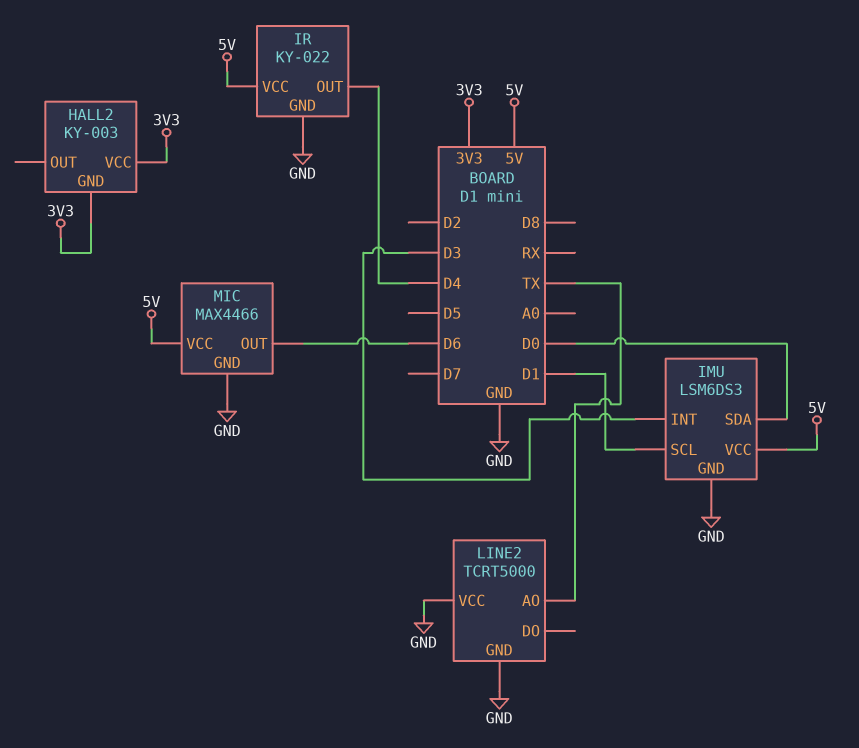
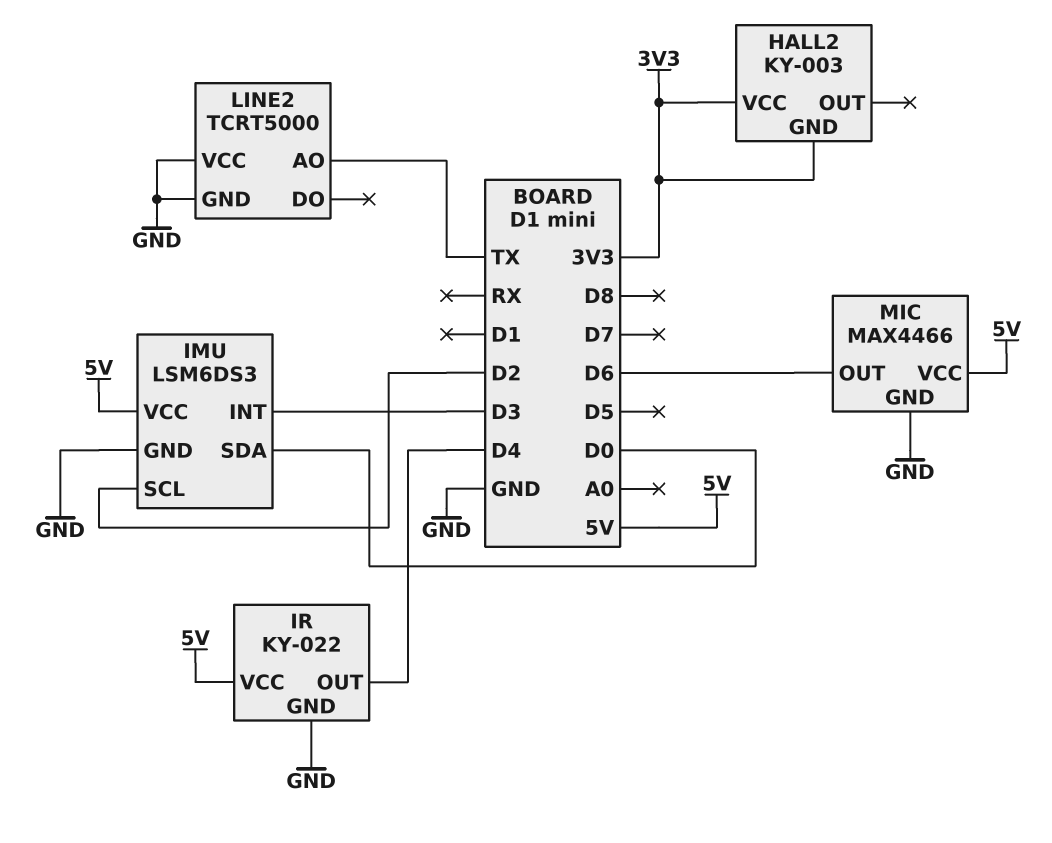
IMU pin SCL: D1 -> D2

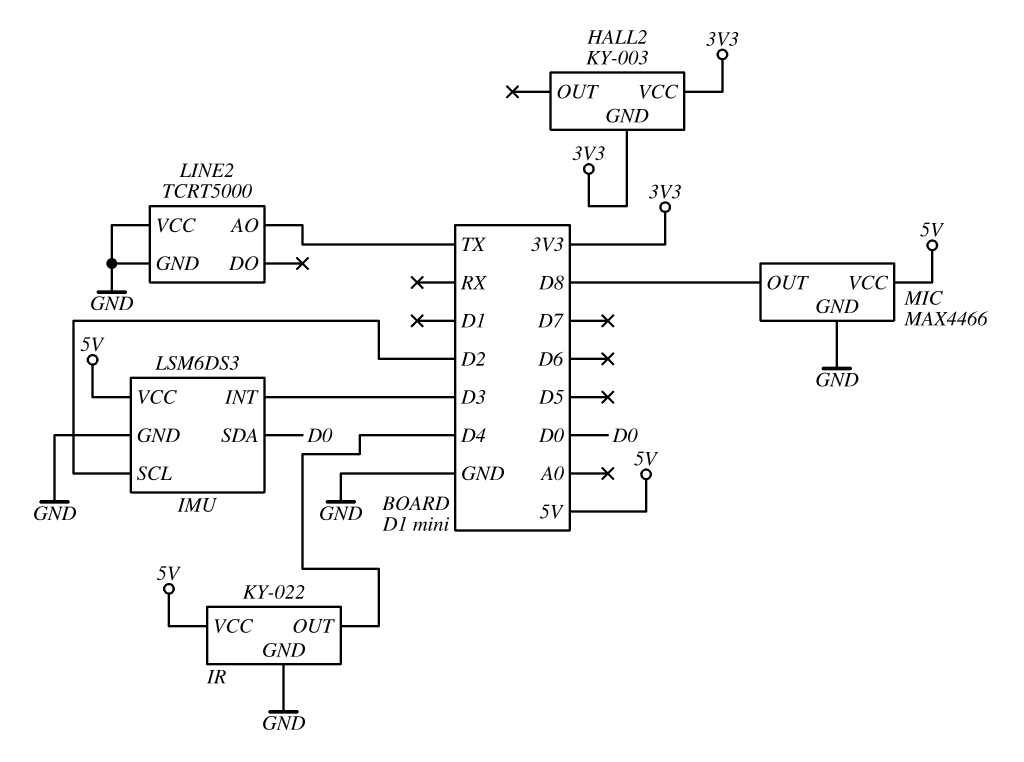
MIC pin OUT: D6 -> D8

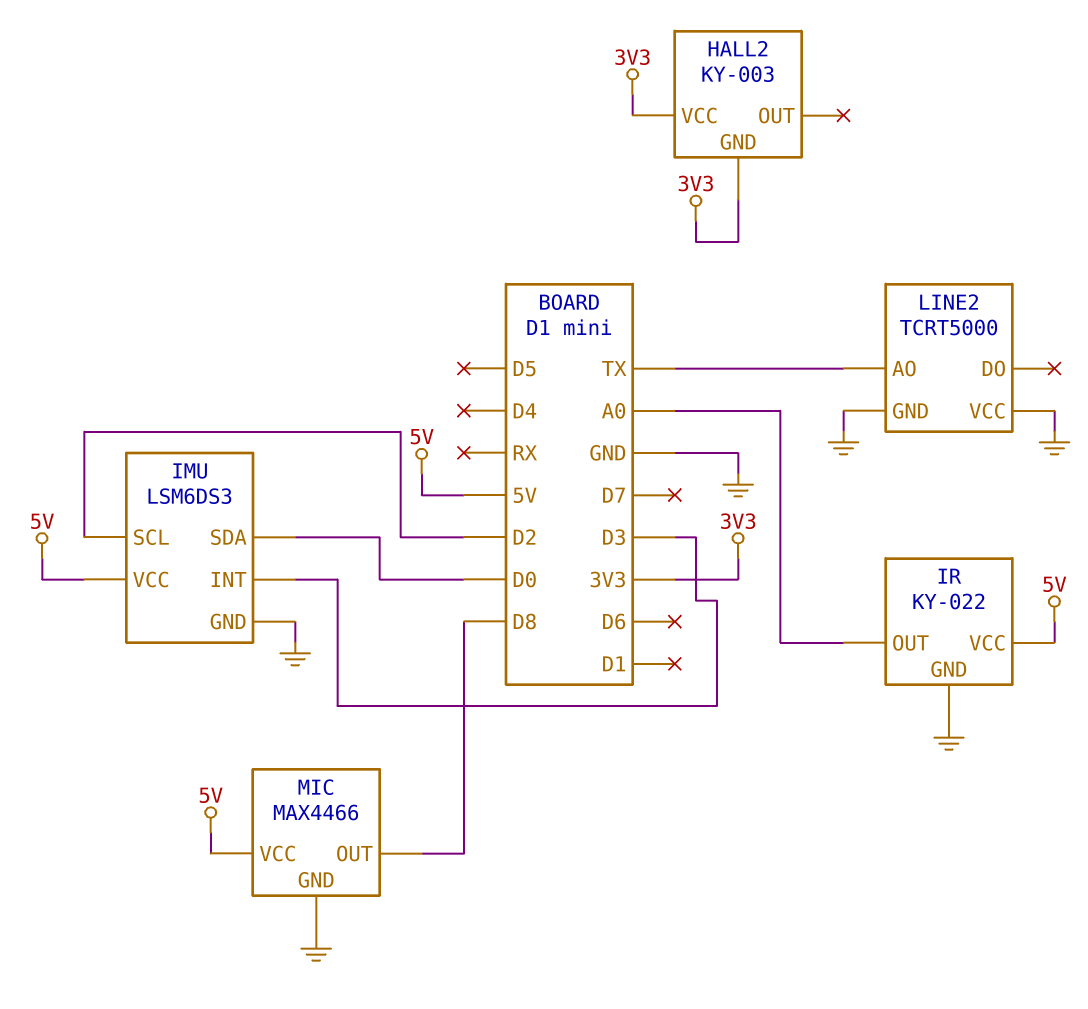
IR pin OUT: D4 -> A0

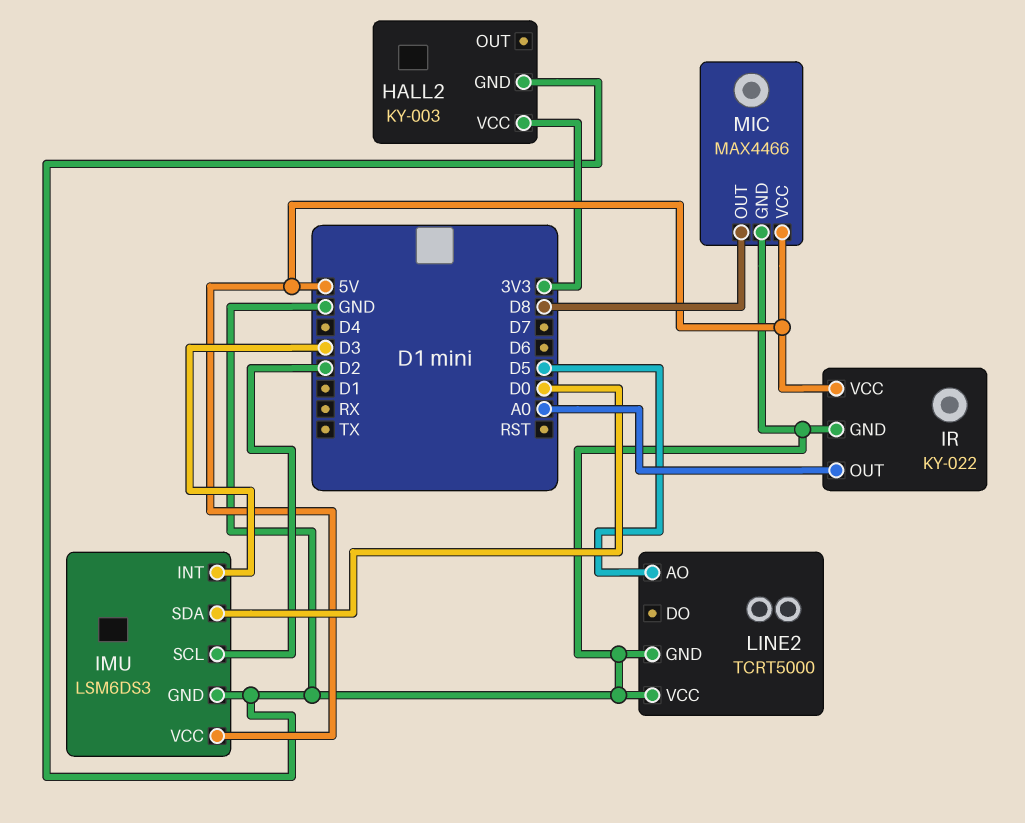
HALL2 pin GND: 3V3 -> GND
LINE2 pin AO: TX -> D5

